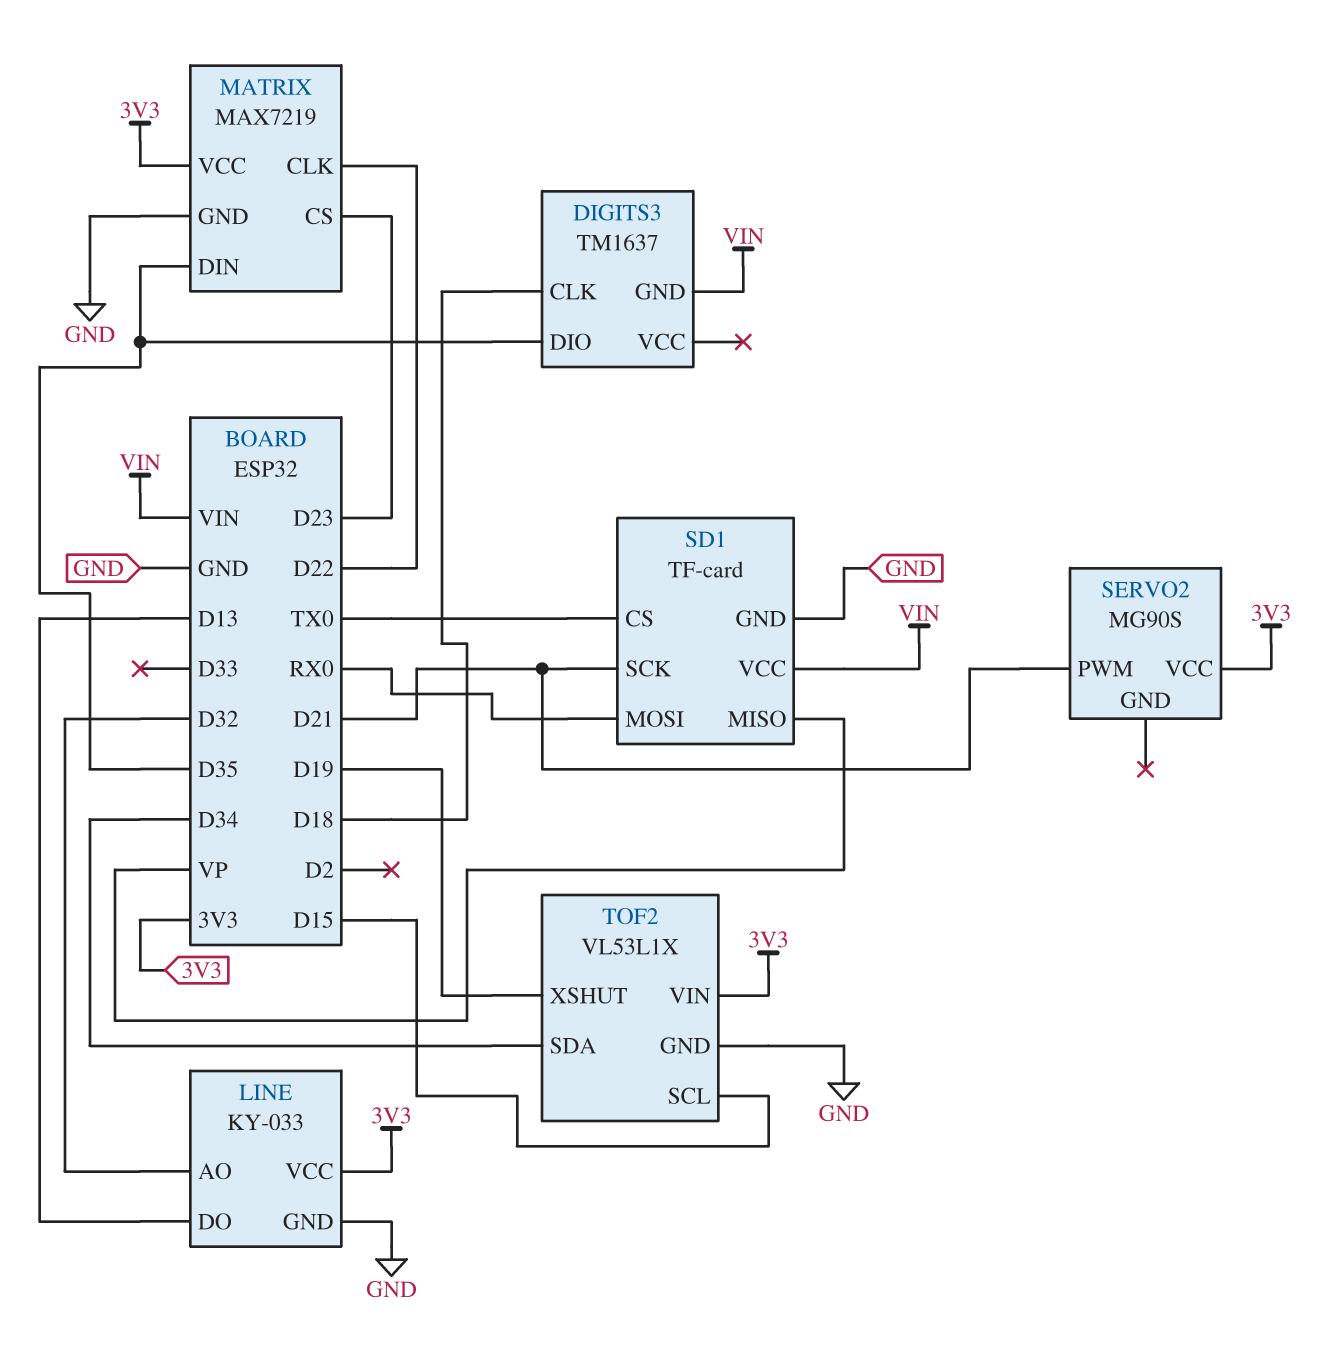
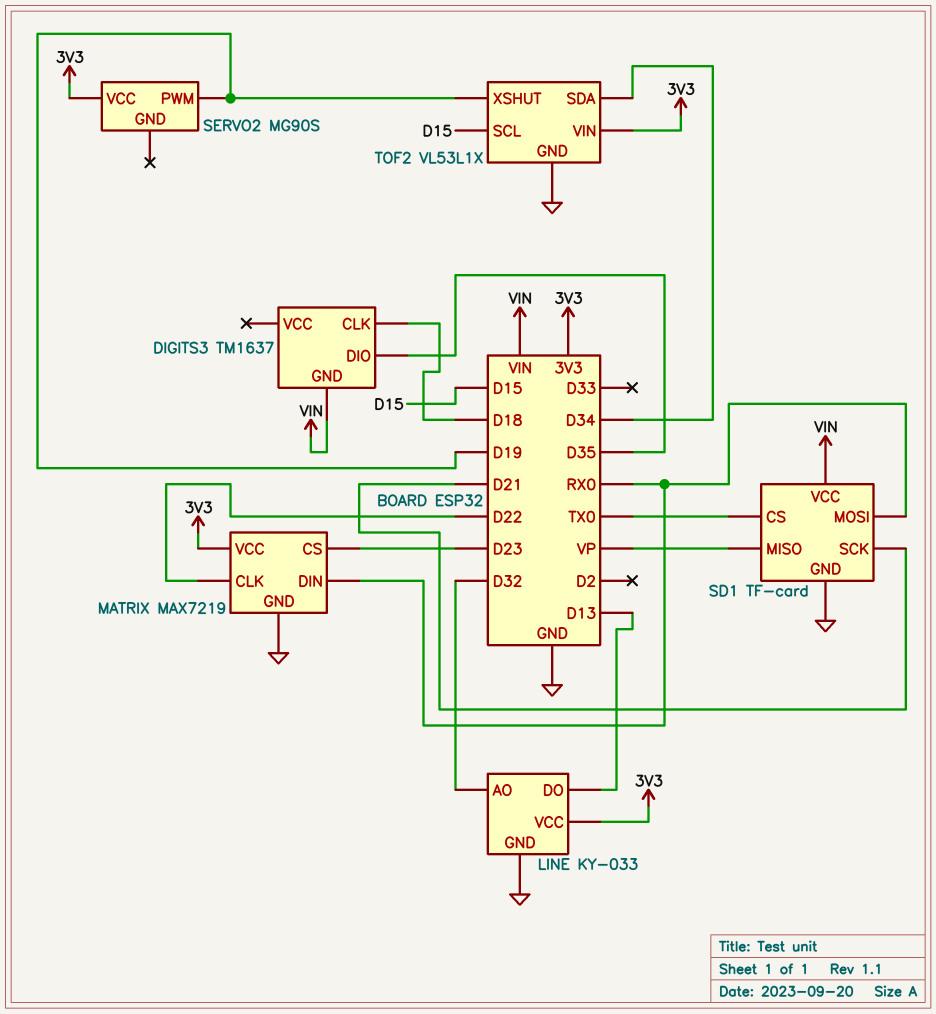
MATRIX pin DIN: D35 -> RX0
SERVO2 pin PWM: D21 -> D19

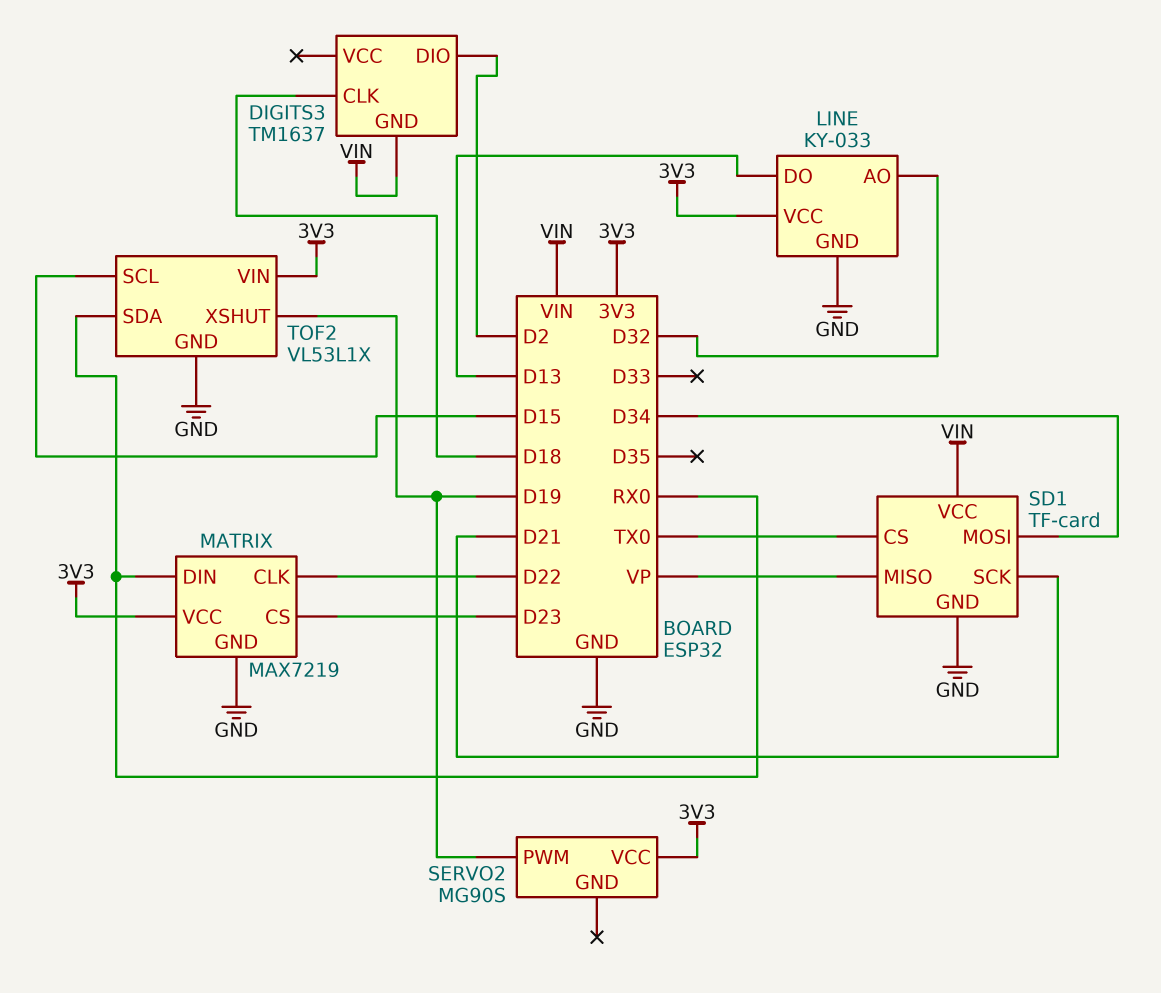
DIGITS3 pin DIO: D35 -> D2
SD1 pin MOSI: RX0 -> D34
TOF2 pin SDA: D34 -> RX0

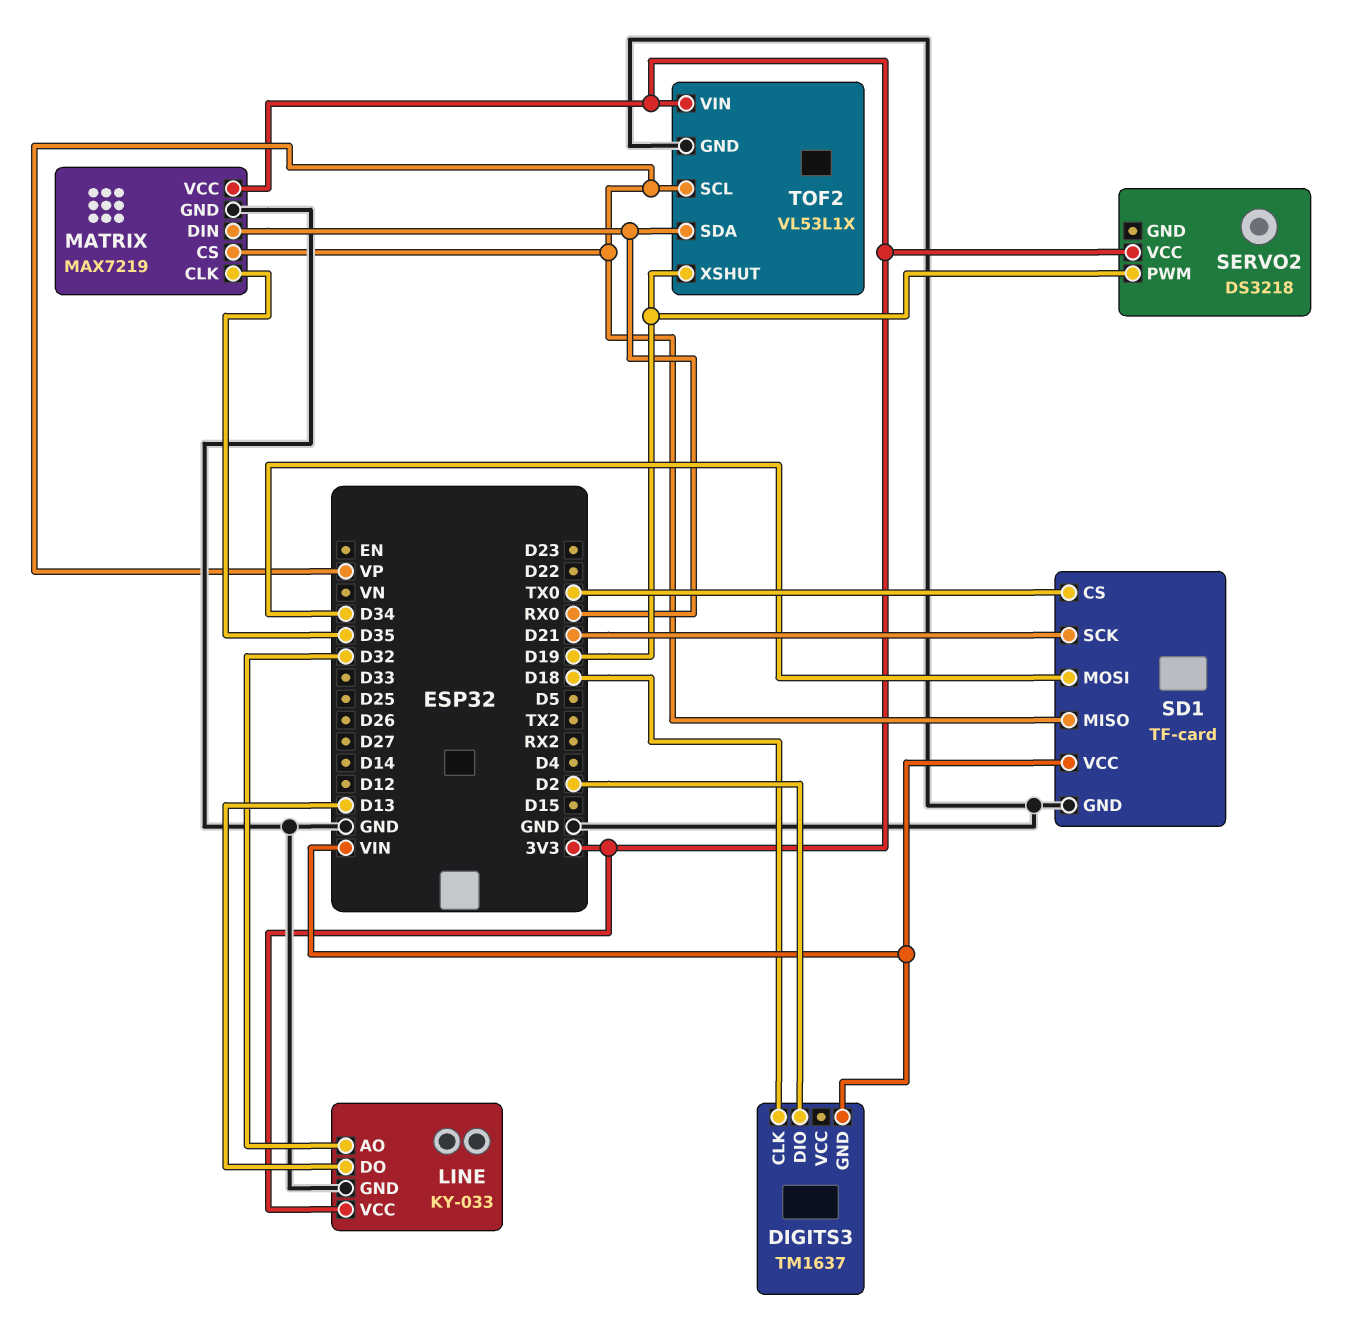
MATRIX pin CLK: D22 -> D35
MATRIX pin CS: D23 -> VP
SERVO2: MG90S -> DS3218
TOF2 pin SCL: D15 -> VP

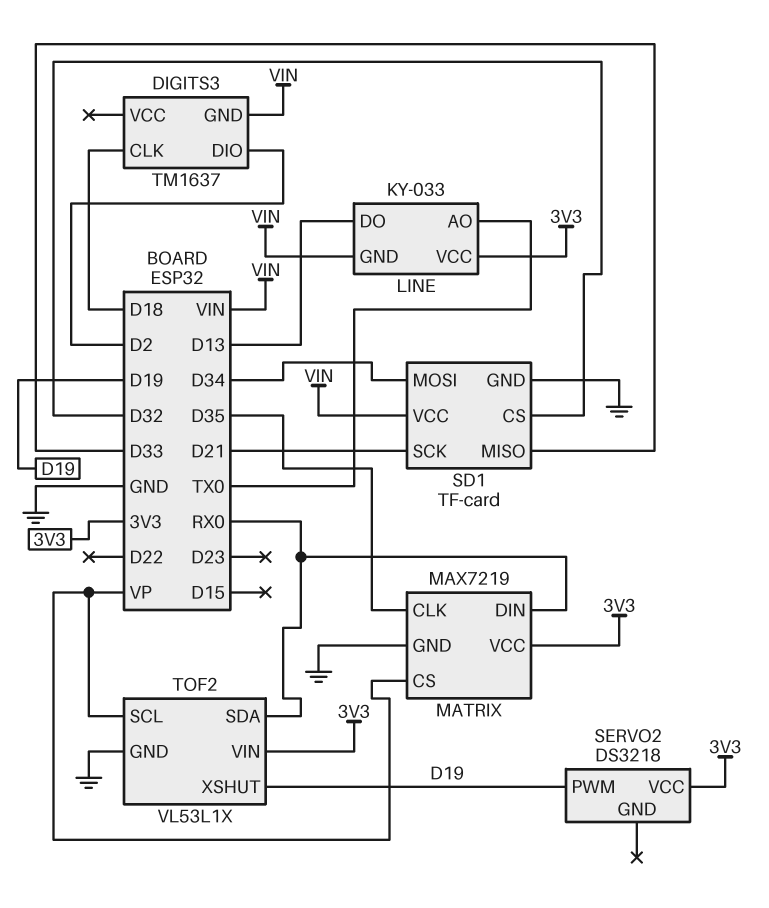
LINE pin AO: D32 -> TX0
LINE pin GND: GND -> VIN
SD1 pin CS: TX0 -> D32
SD1 pin MISO: VP -> D33

